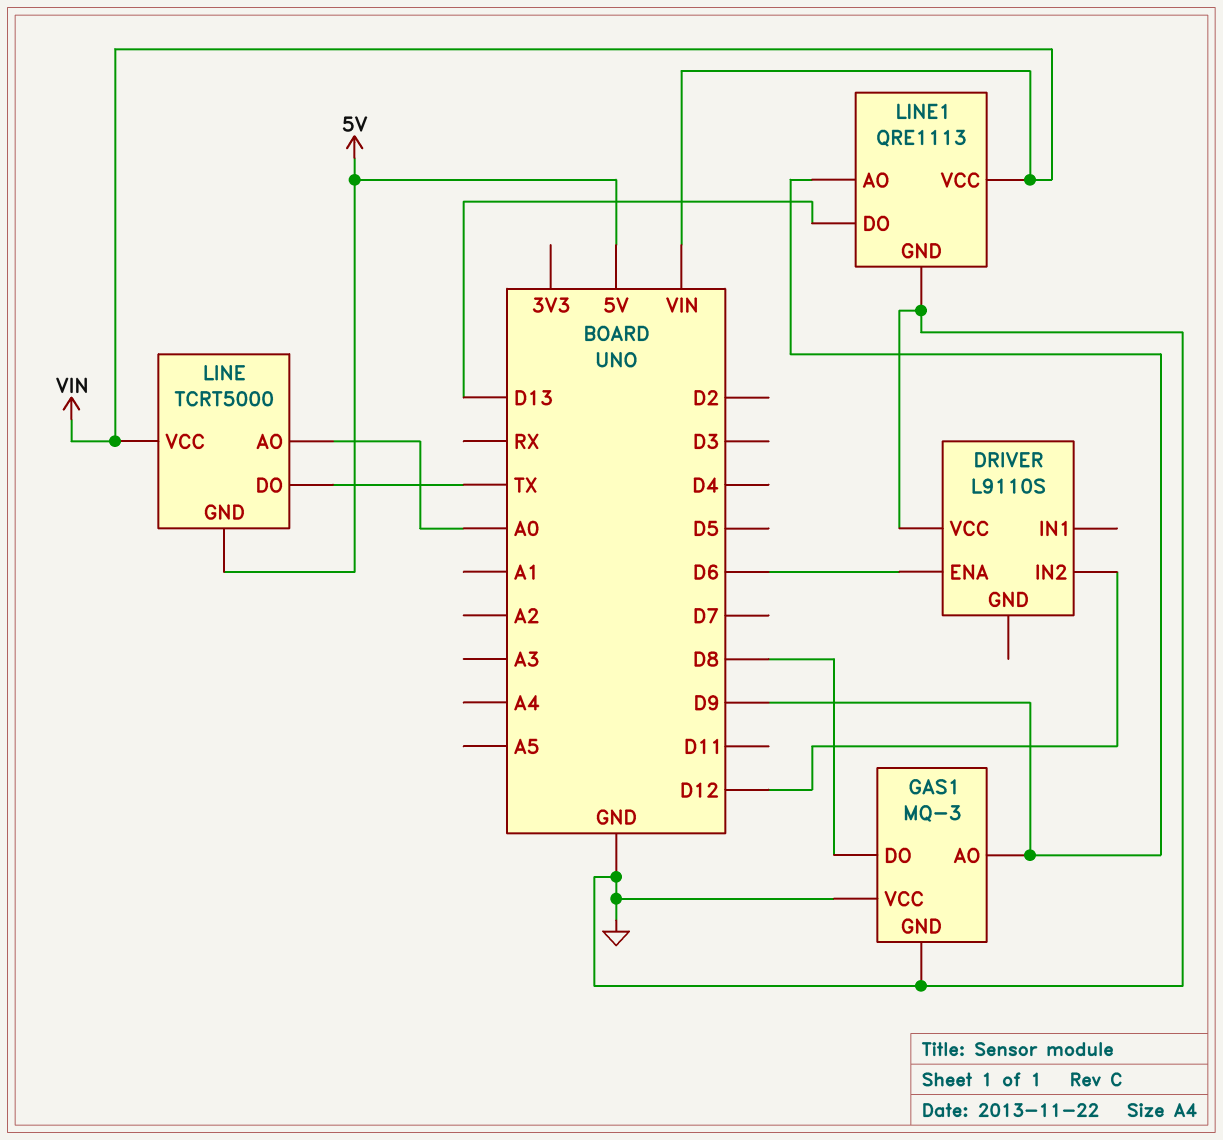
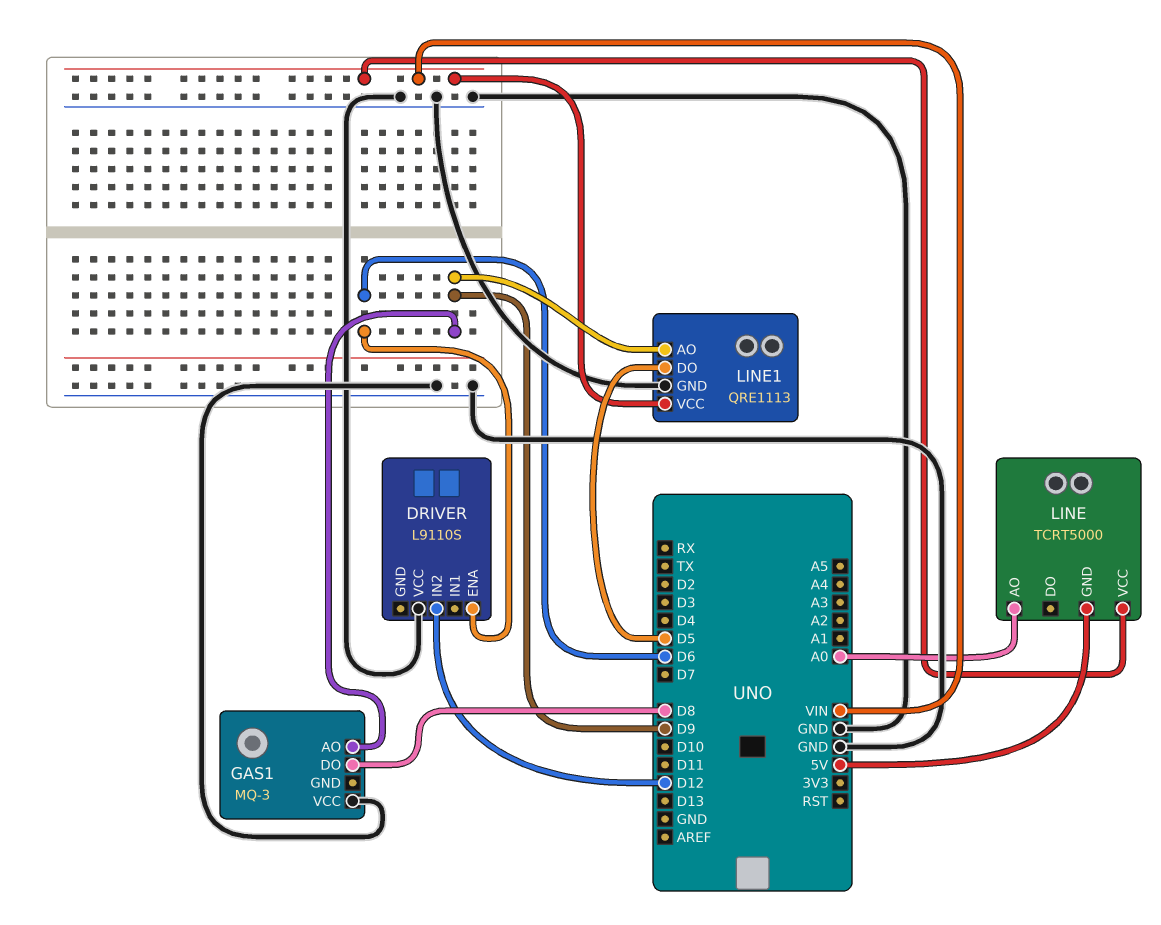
GAS1 pin GND: GND -> none
LINE pin DO: TX -> none
LINE1 pin DO: D13 -> D5

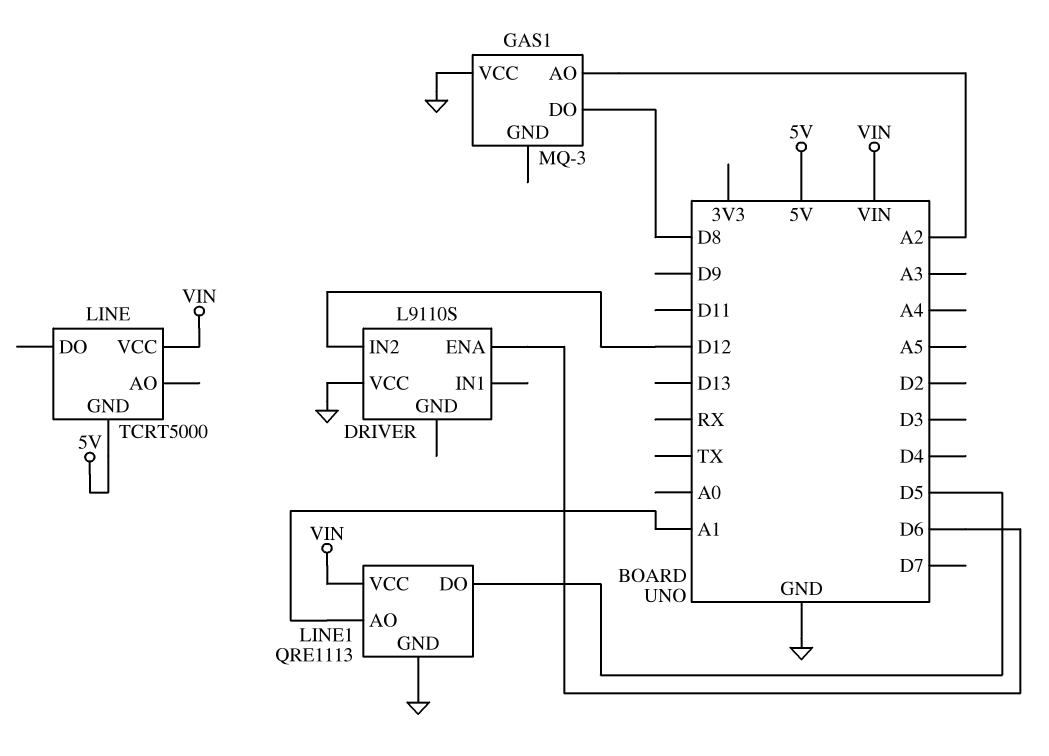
GAS1 pin AO: D9 -> A2
LINE pin AO: A0 -> none
LINE1 pin AO: D9 -> A1

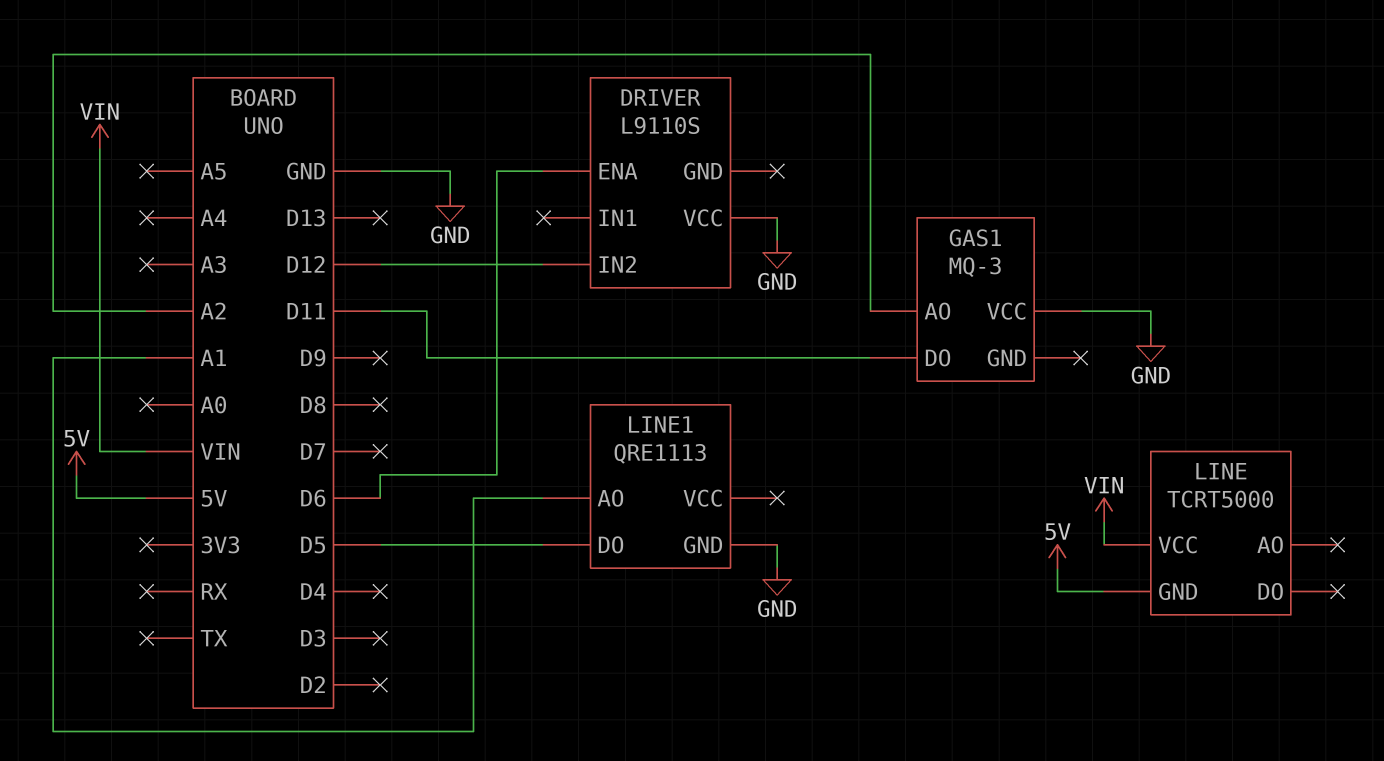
GAS1 pin DO: D8 -> D11
LINE1 pin VCC: VIN -> none

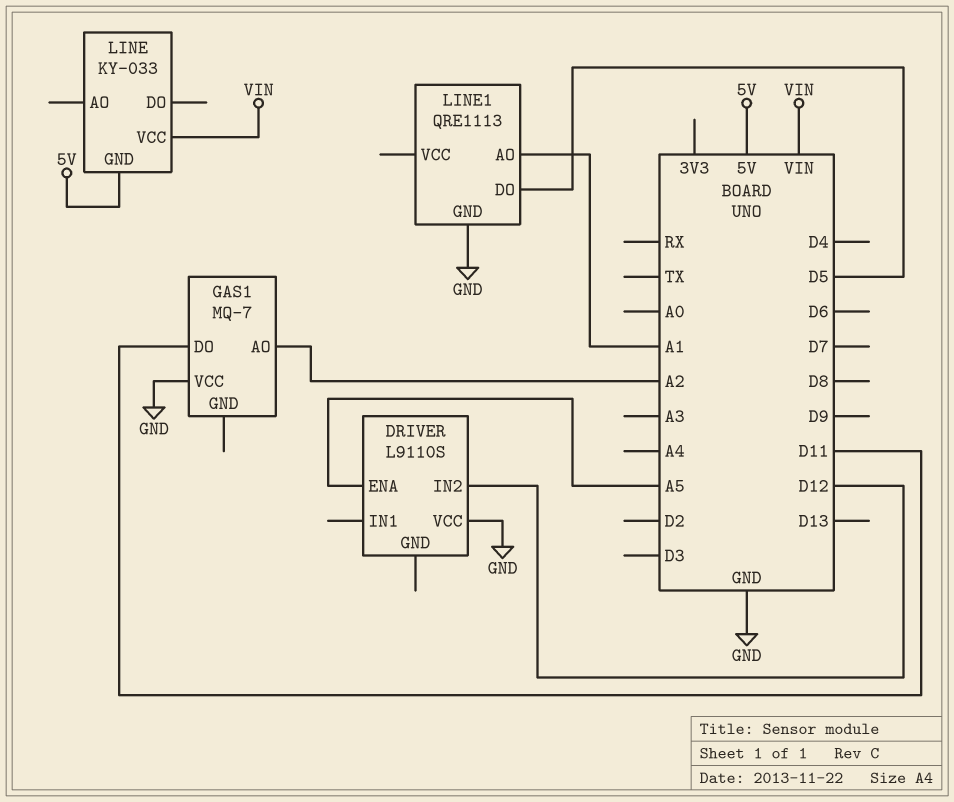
DRIVER pin ENA: D6 -> A5
GAS1: MQ-3 -> MQ-7
LINE: TCRT5000 -> KY-033

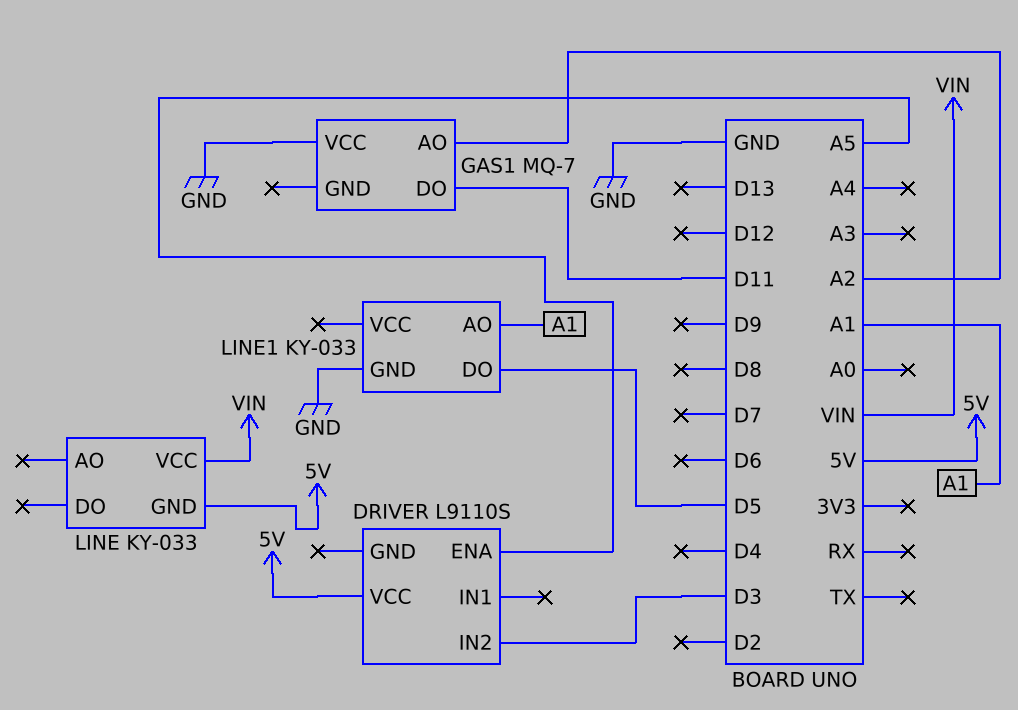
DRIVER pin IN2: D12 -> D3
DRIVER pin VCC: GND -> 5V
LINE1: QRE1113 -> KY-033

